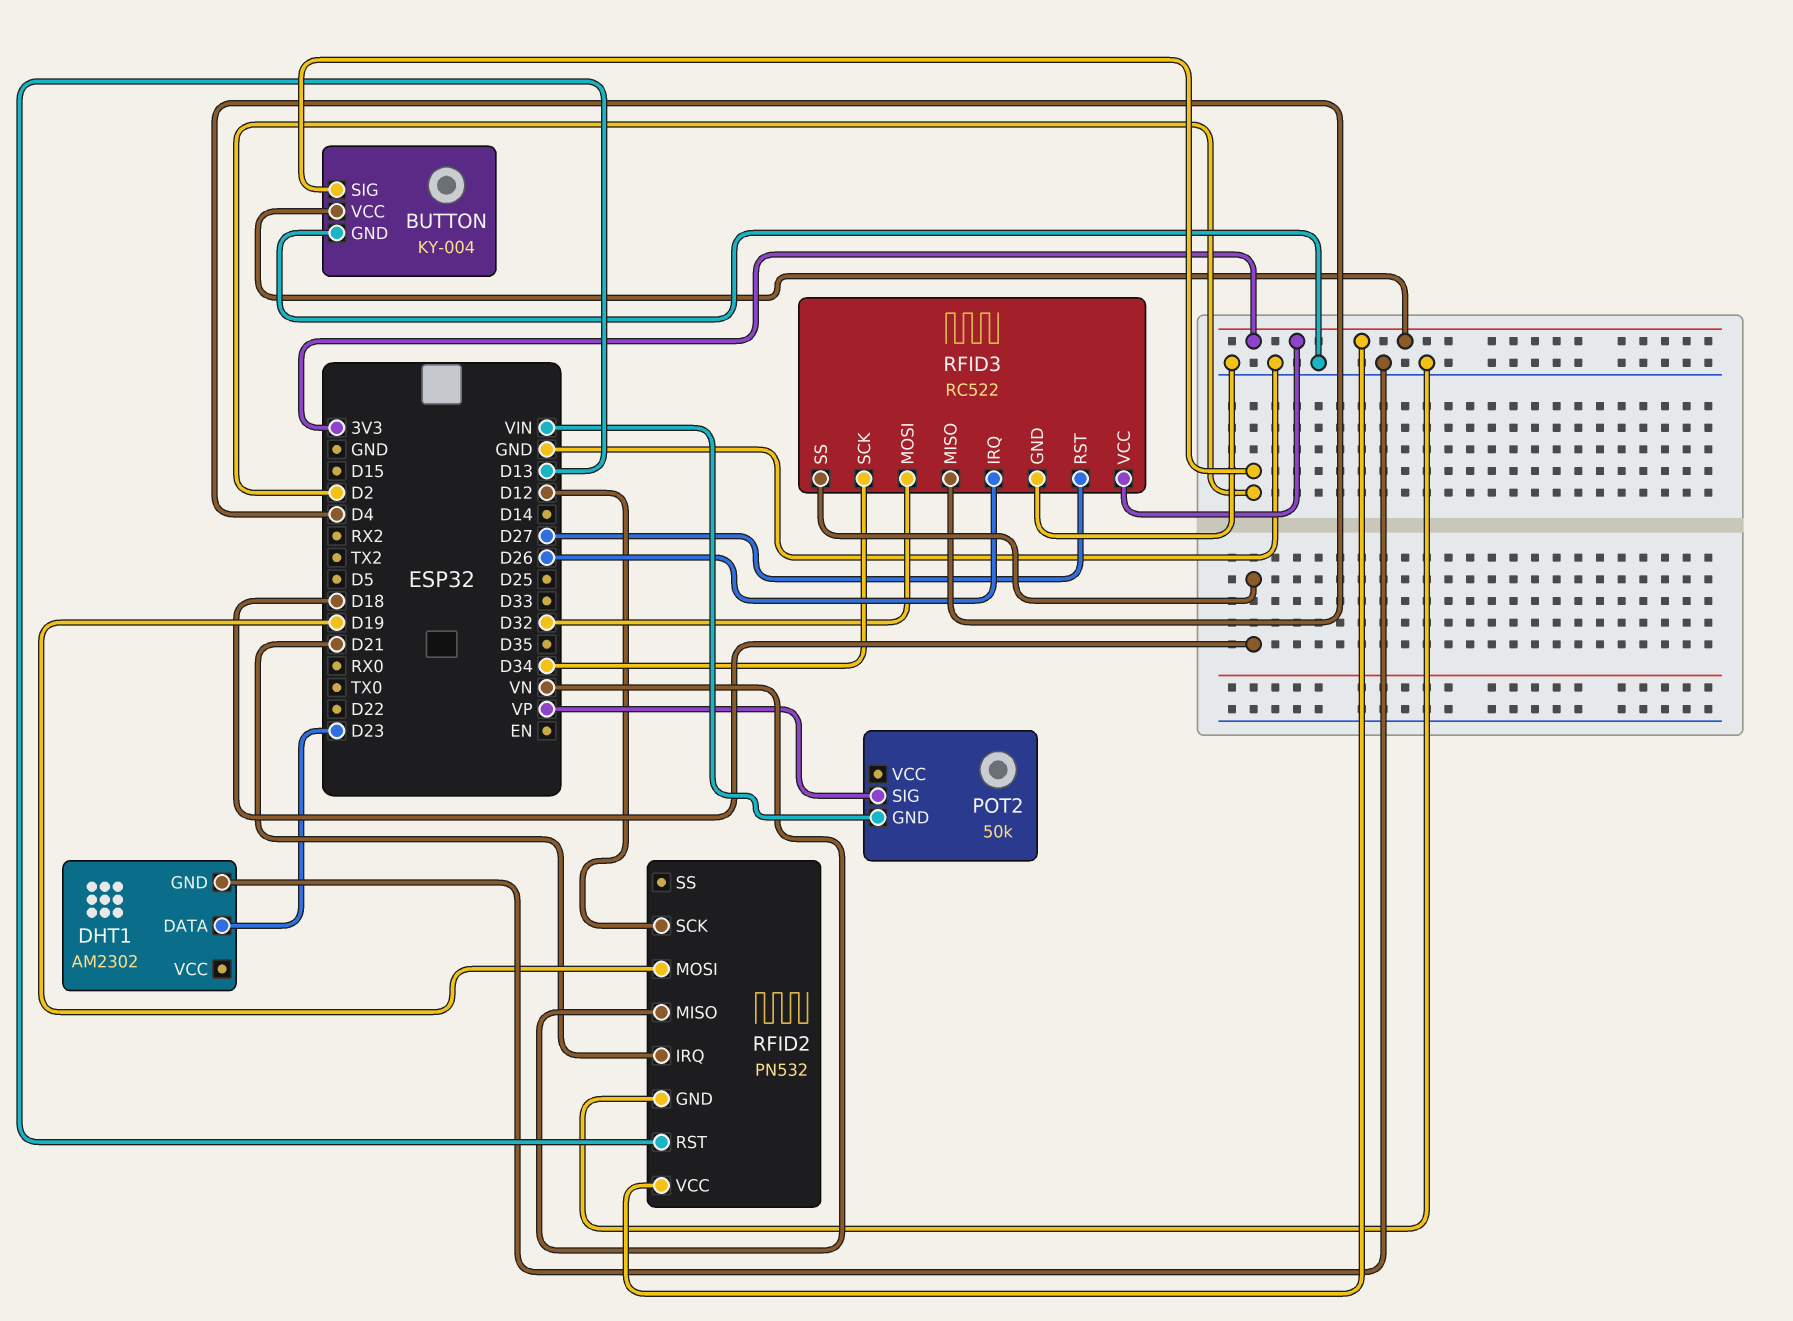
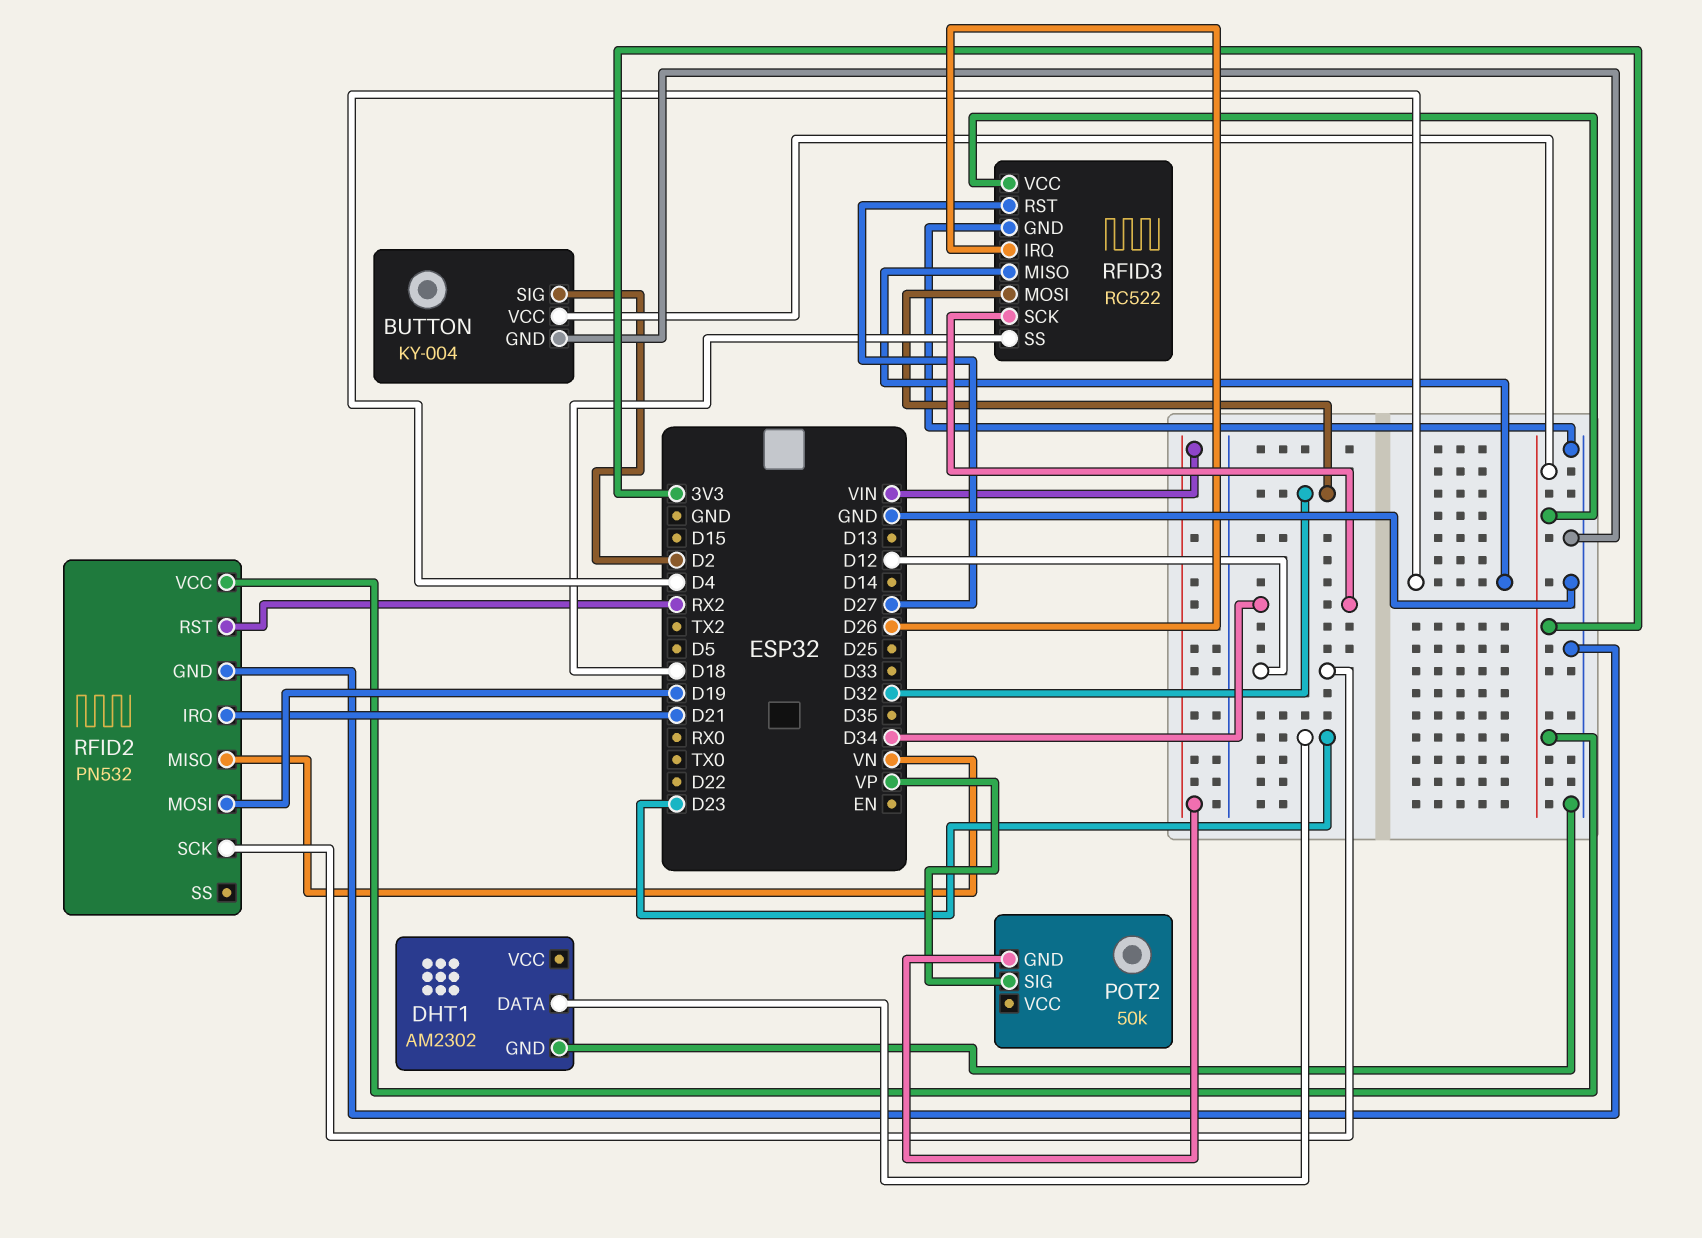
RFID2 pin RST: D13 -> RX2

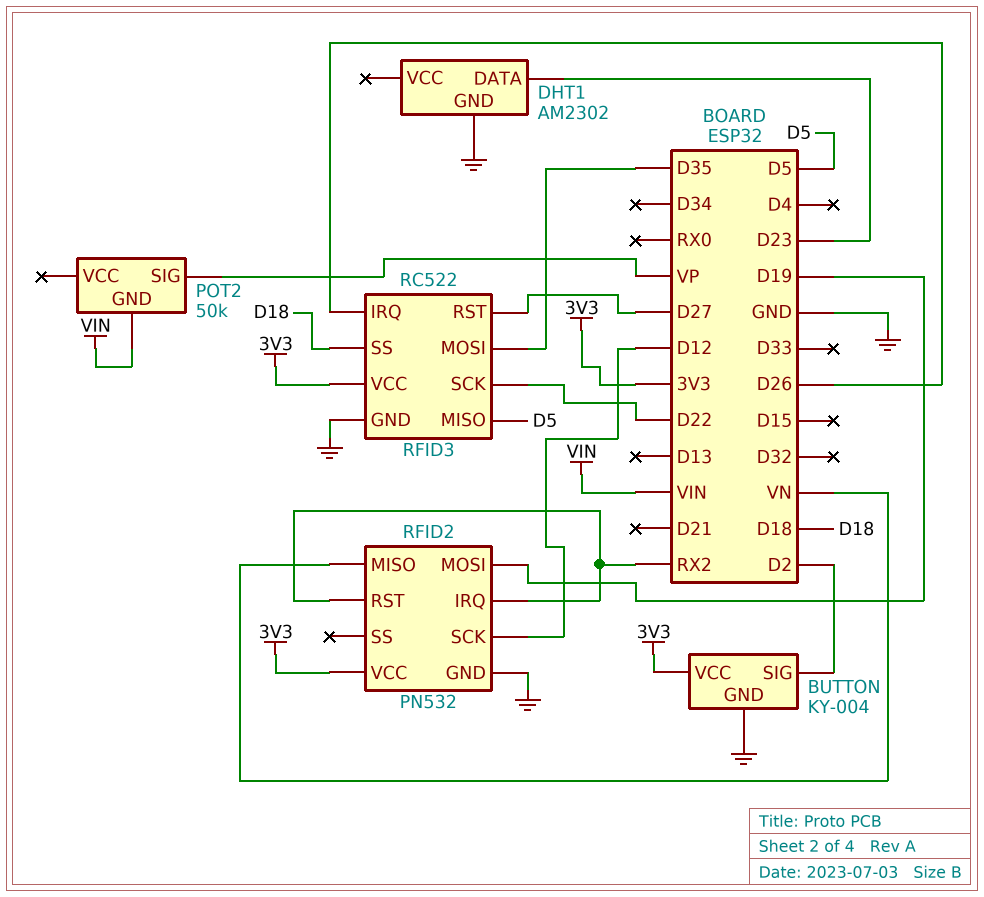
RFID2 pin IRQ: D21 -> RX2
RFID3 pin MISO: D4 -> D5
RFID3 pin MOSI: D32 -> D35
RFID3 pin SCK: D34 -> D22

